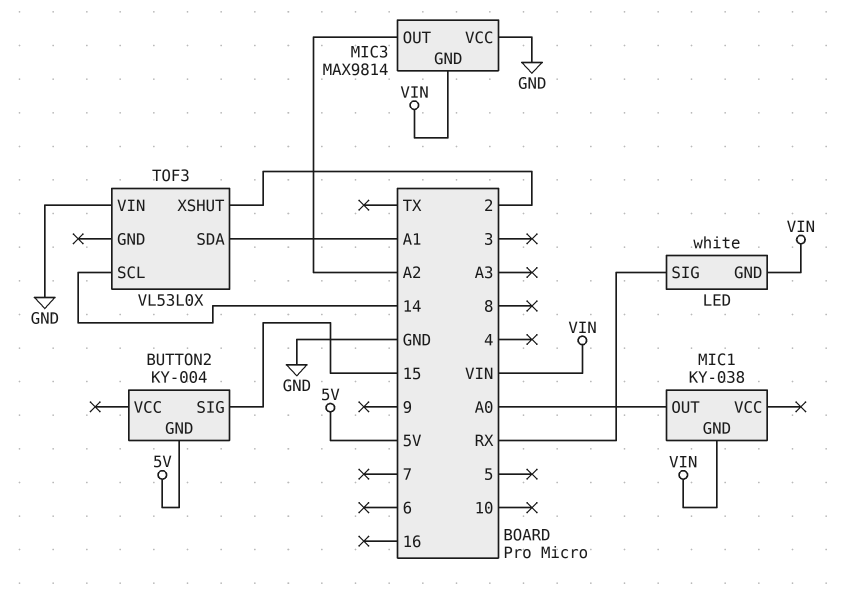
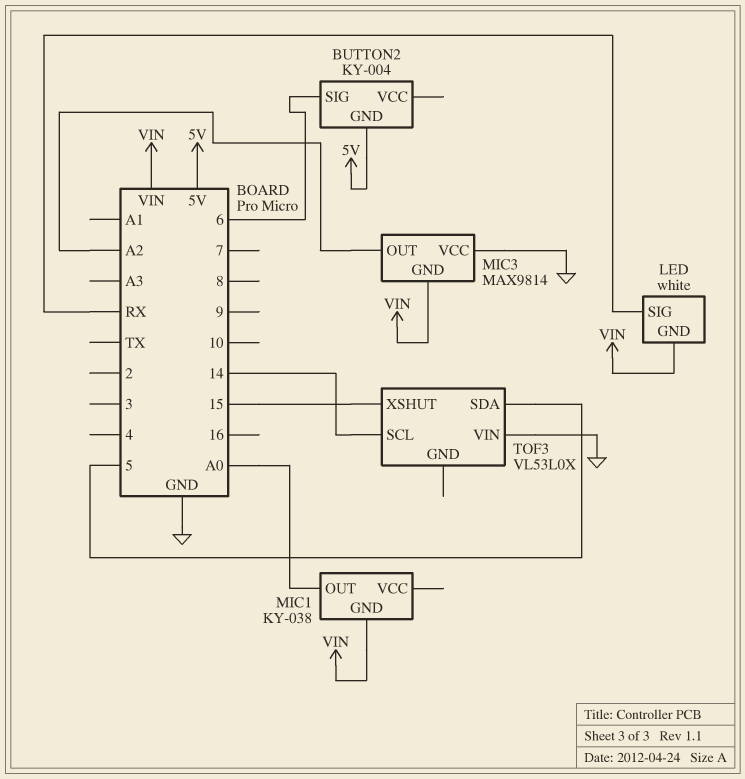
BUTTON2 pin SIG: 15 -> 6
TOF3 pin SDA: A1 -> 5
TOF3 pin XSHUT: 2 -> 15

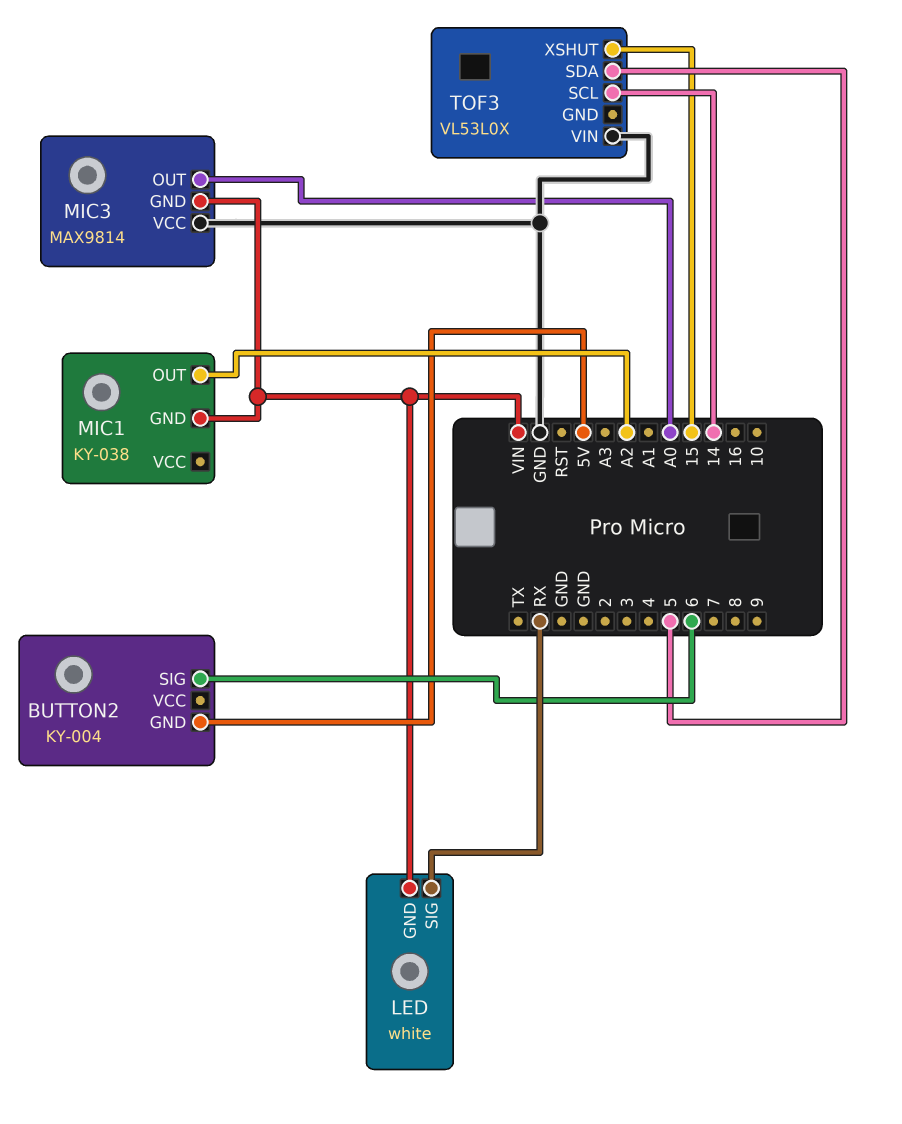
MIC1 pin OUT: A0 -> A2
MIC3 pin OUT: A2 -> A0

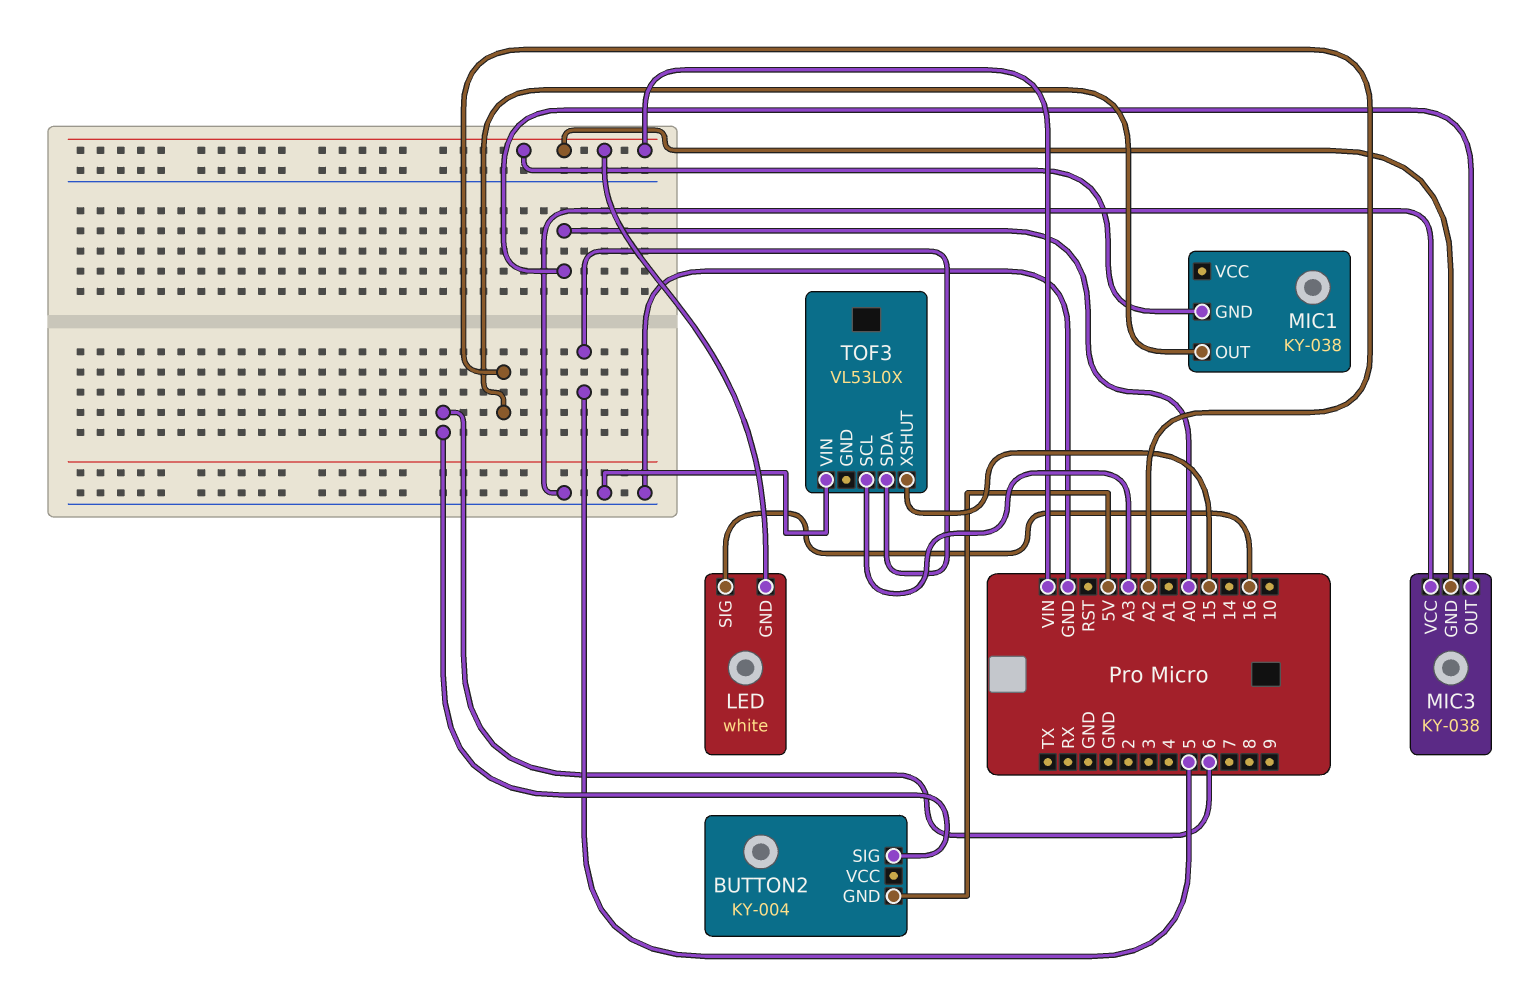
LED pin SIG: RX -> 16
MIC3: MAX9814 -> KY-038
TOF3 pin SCL: 14 -> A3

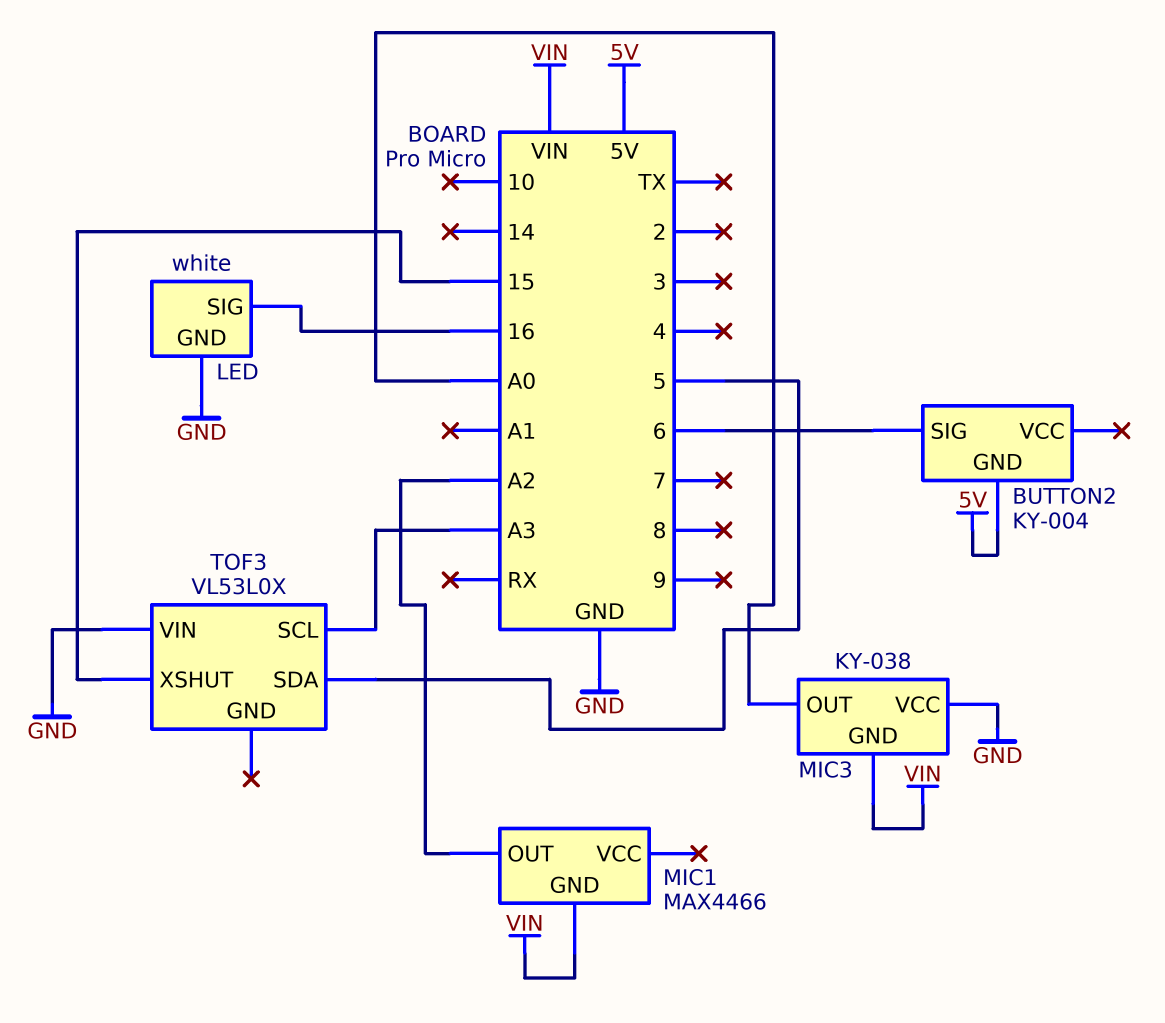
LED pin GND: VIN -> GND
MIC1: KY-038 -> MAX4466

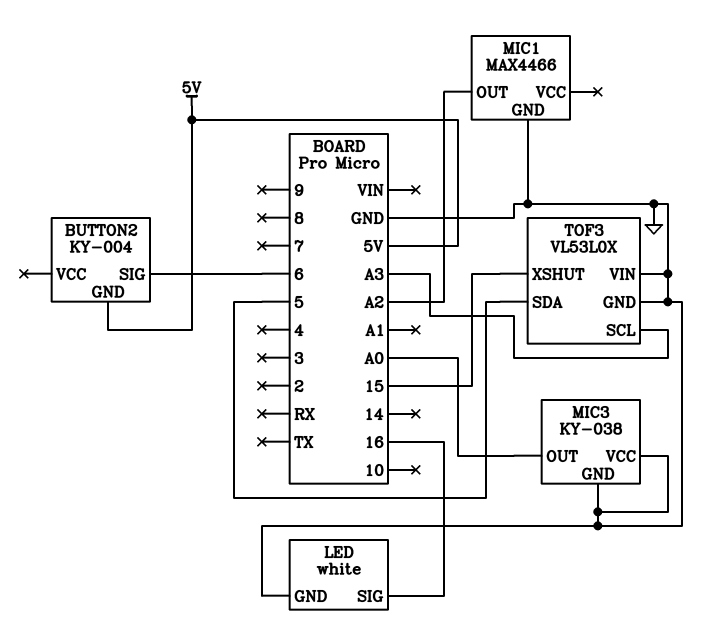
MIC1 pin GND: VIN -> GND
MIC3 pin GND: VIN -> GND
TOF3 pin GND: none -> GND

